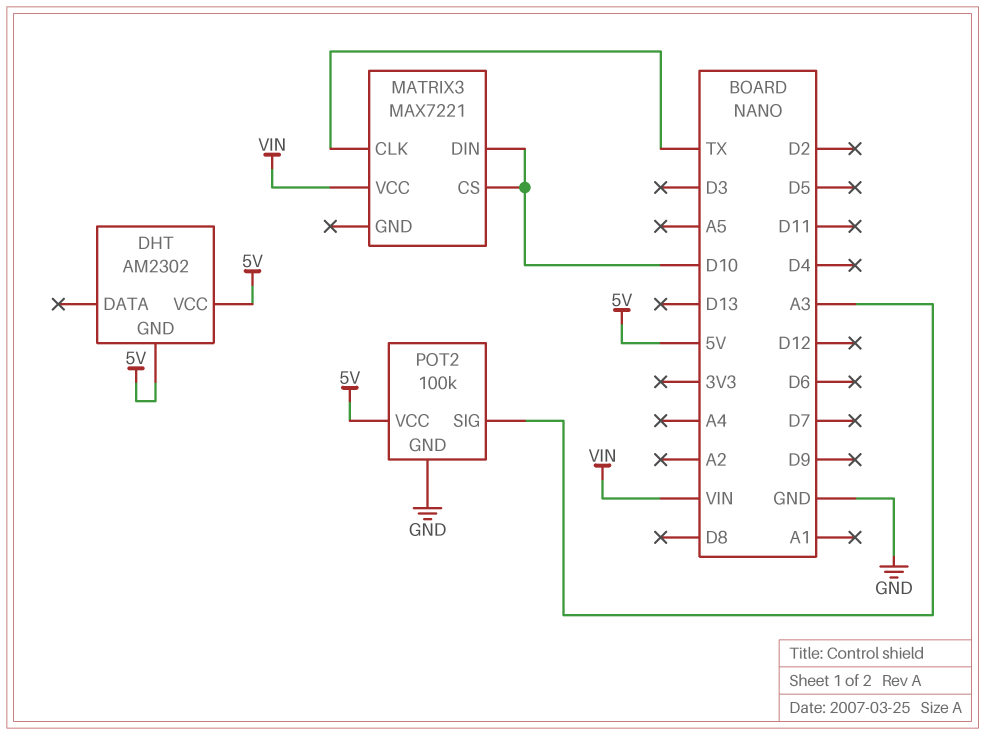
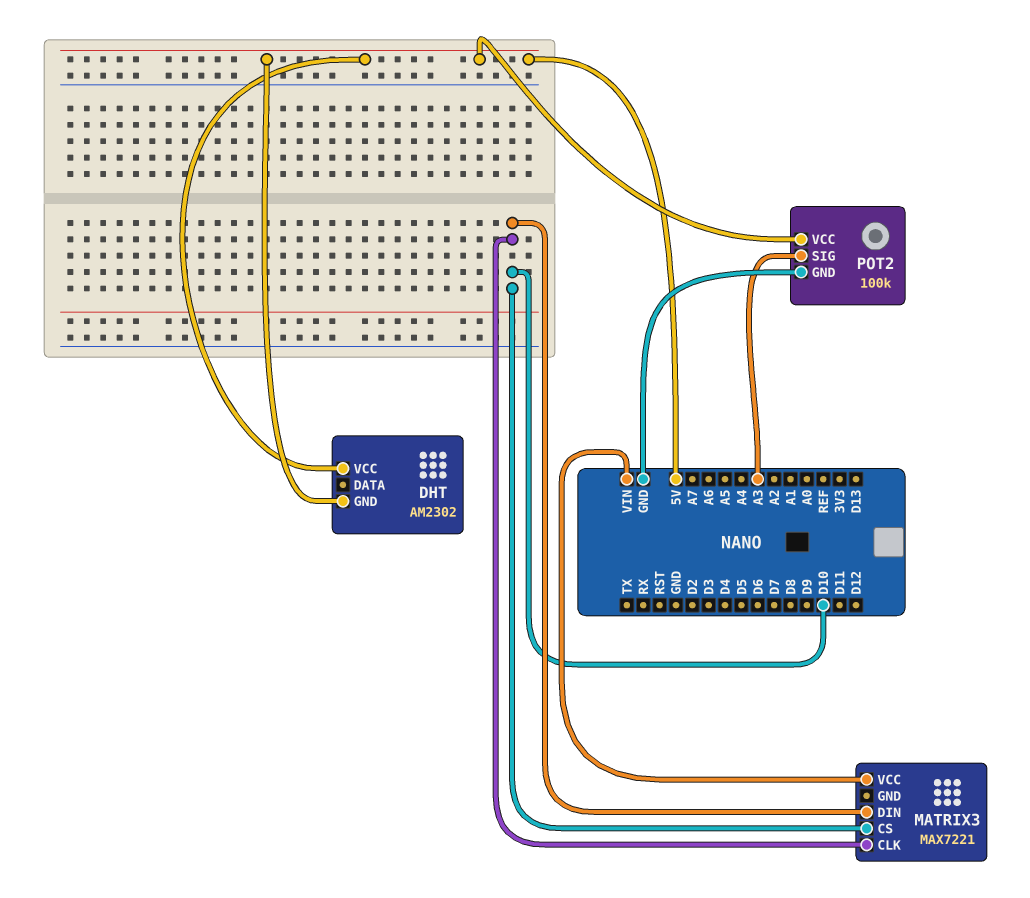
MATRIX3 pin CLK: TX -> D10

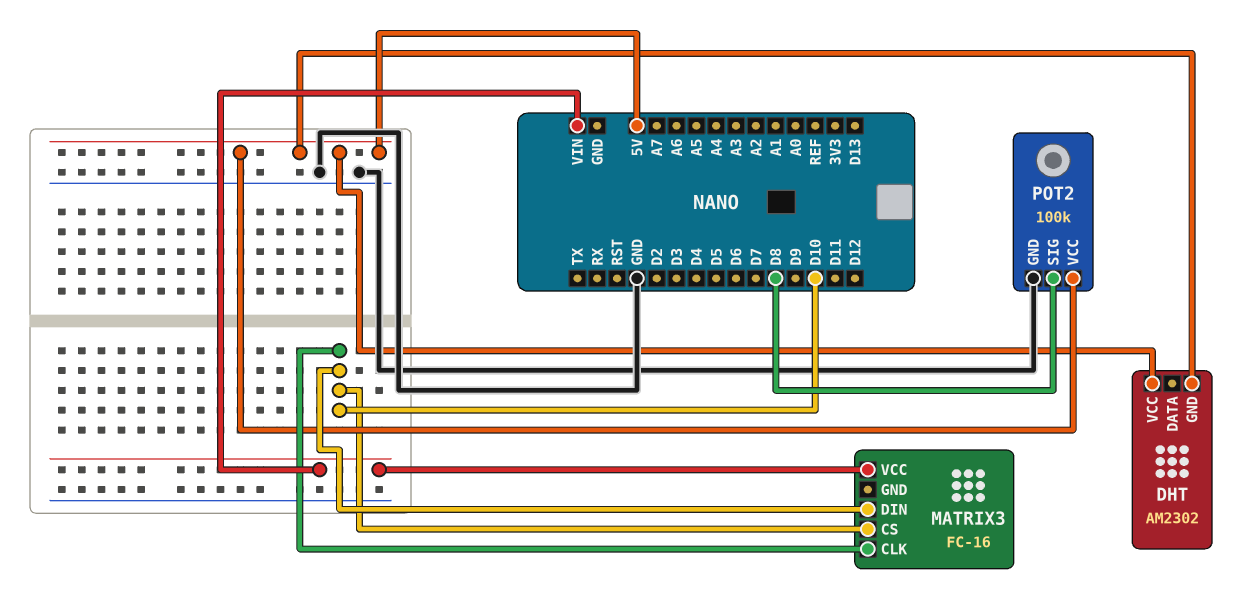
MATRIX3: MAX7221 -> FC-16
POT2 pin SIG: A3 -> D8

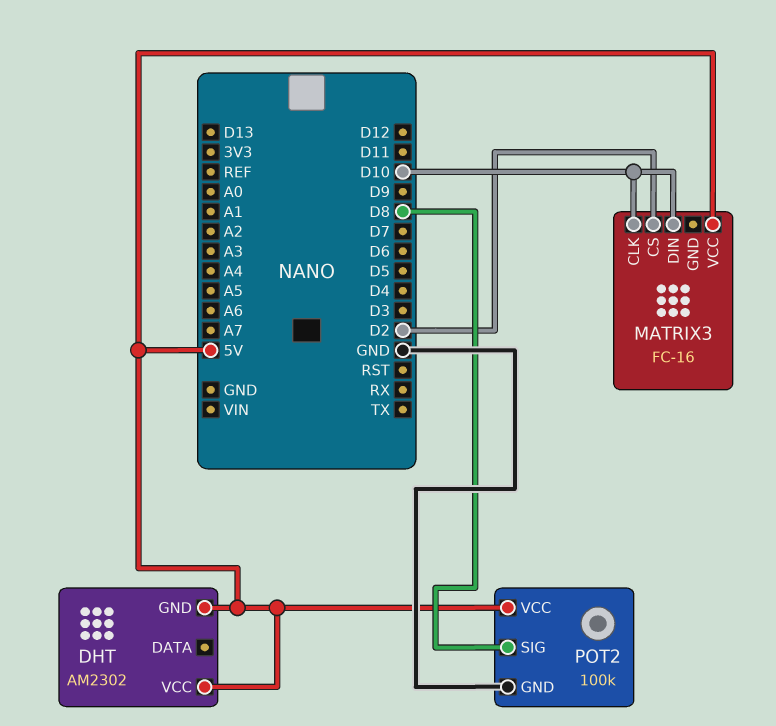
MATRIX3 pin CS: D10 -> D2
MATRIX3 pin VCC: VIN -> 5V

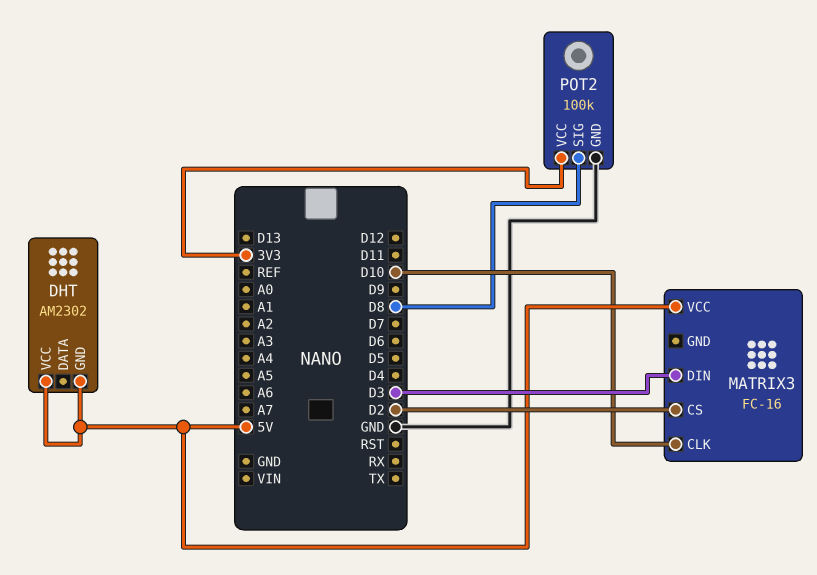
MATRIX3 pin DIN: D10 -> D3
POT2 pin VCC: 5V -> 3V3

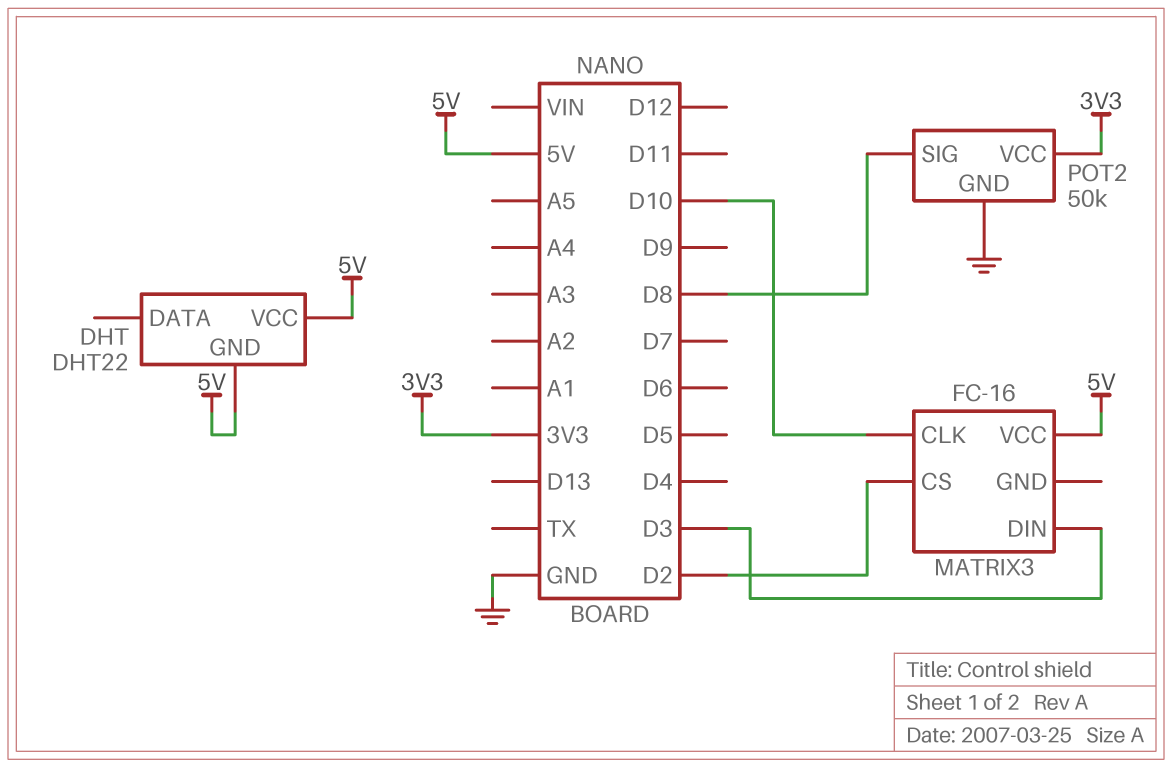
DHT: AM2302 -> DHT22
POT2: 100k -> 50k

